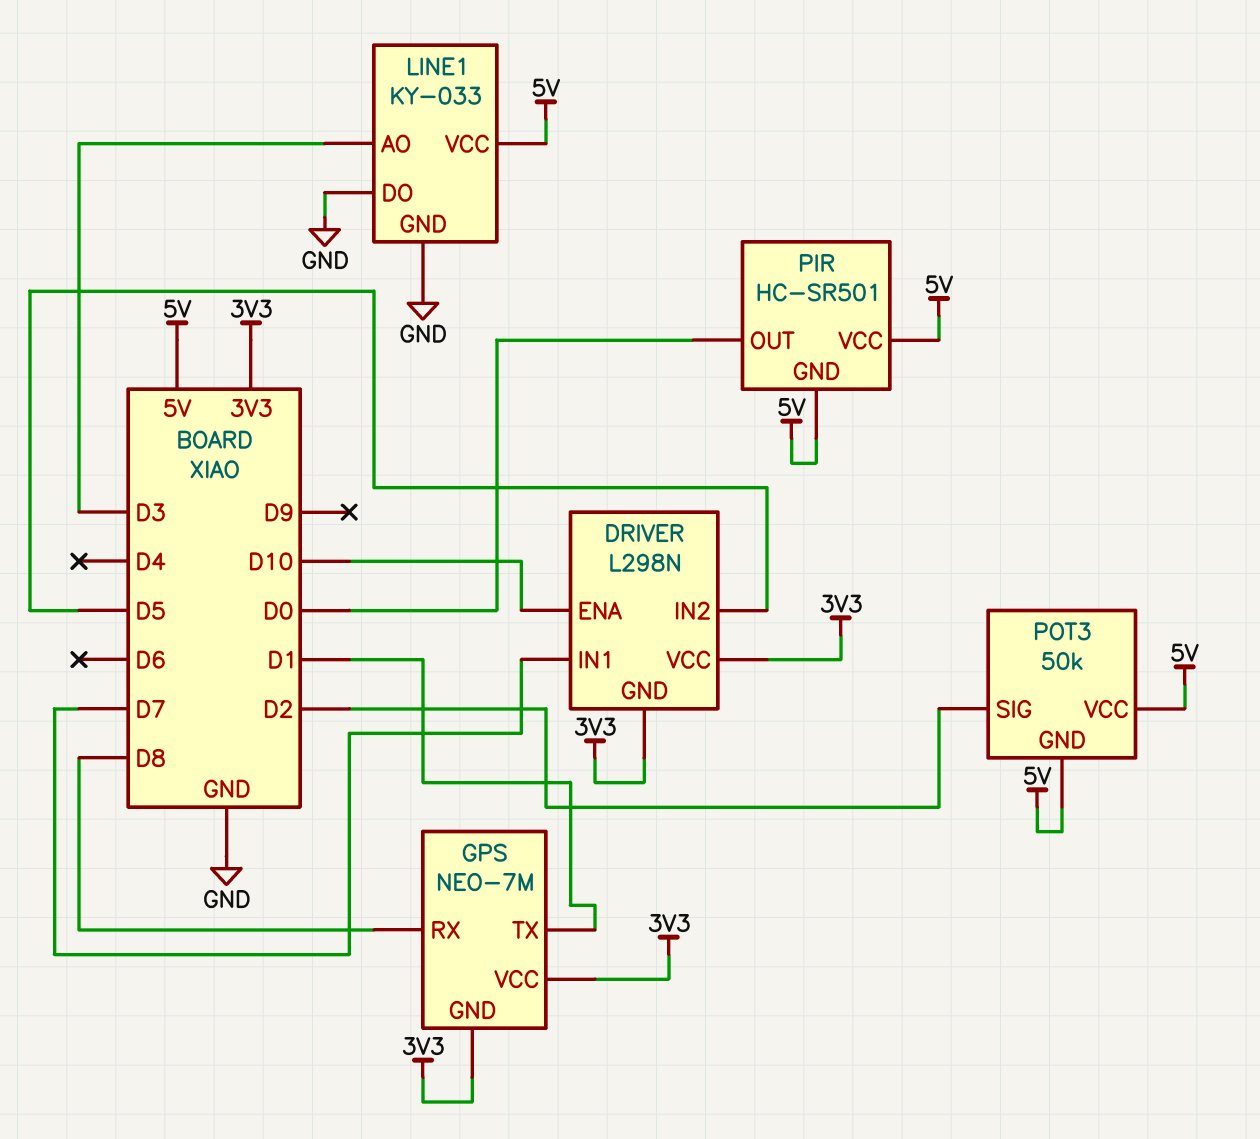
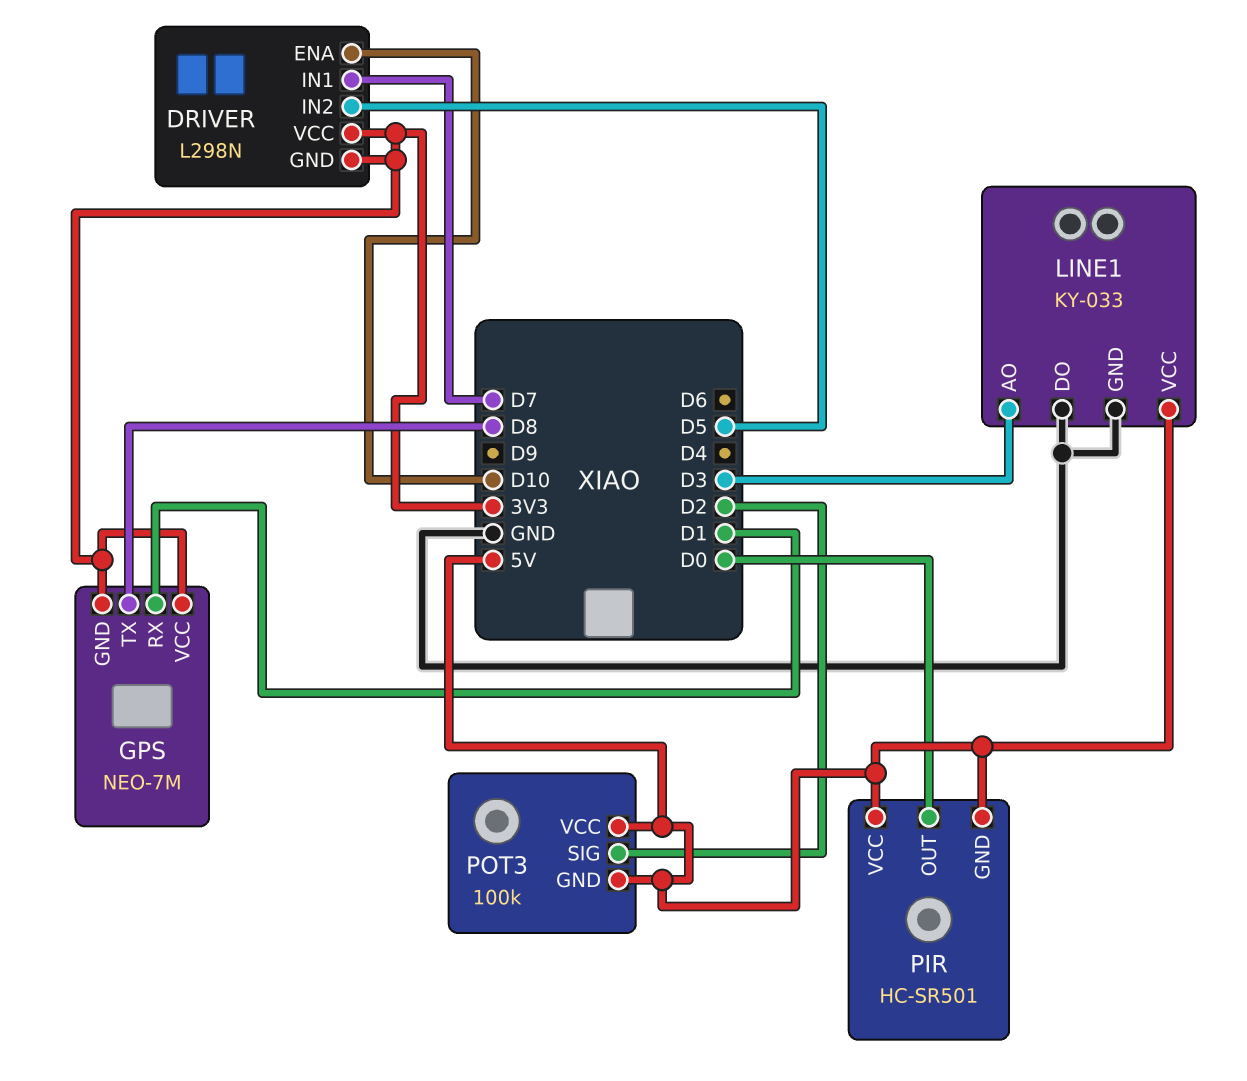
GPS pin RX: D8 -> D1
GPS pin TX: D1 -> D8
POT3: 50k -> 100k

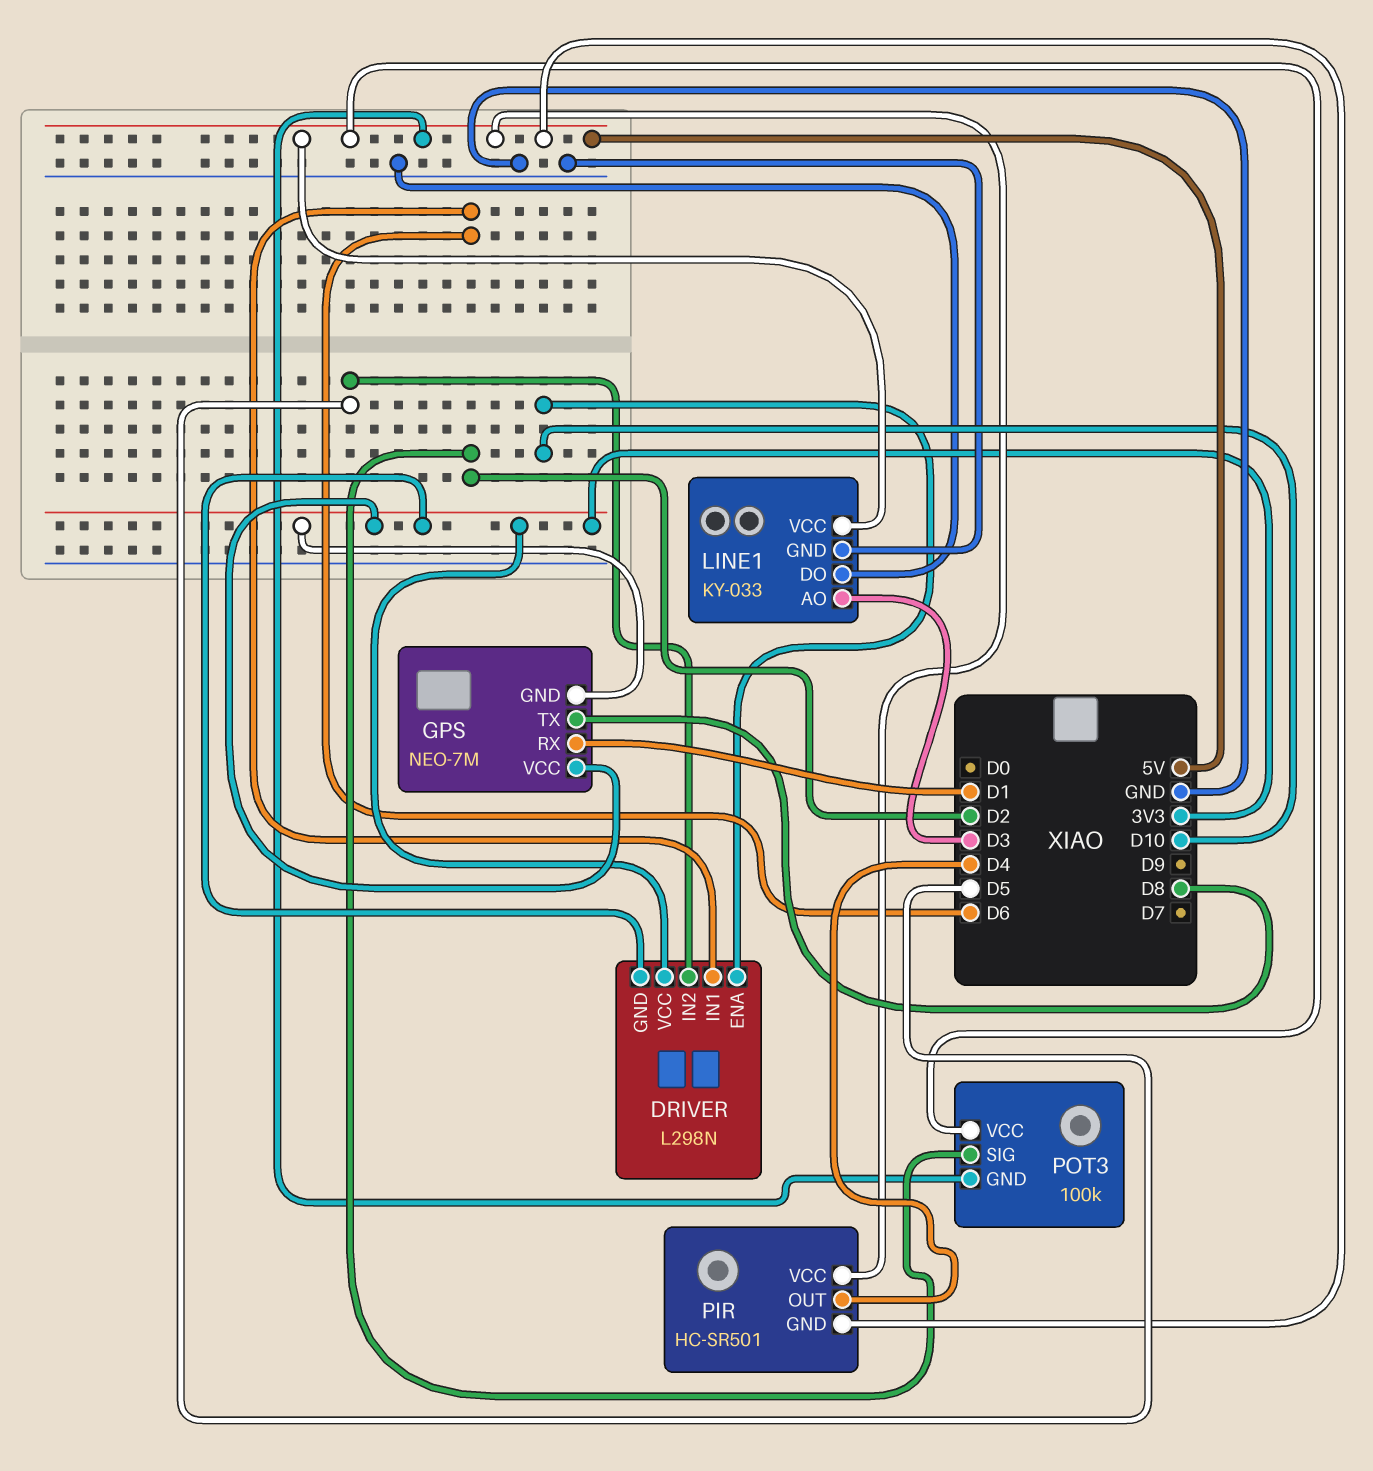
DRIVER pin IN1: D7 -> D6
PIR pin OUT: D0 -> D4

